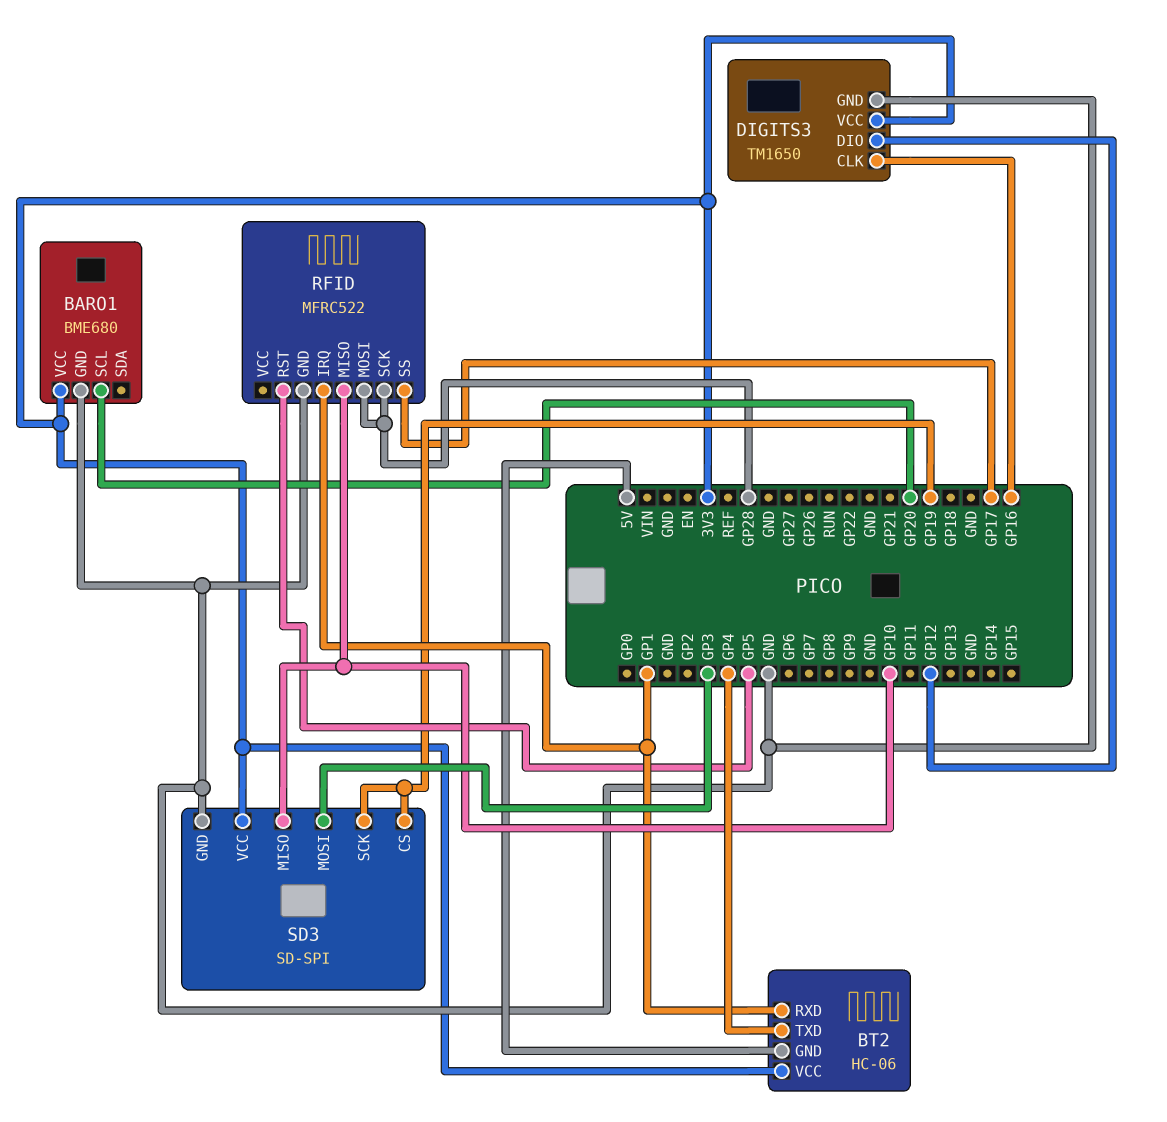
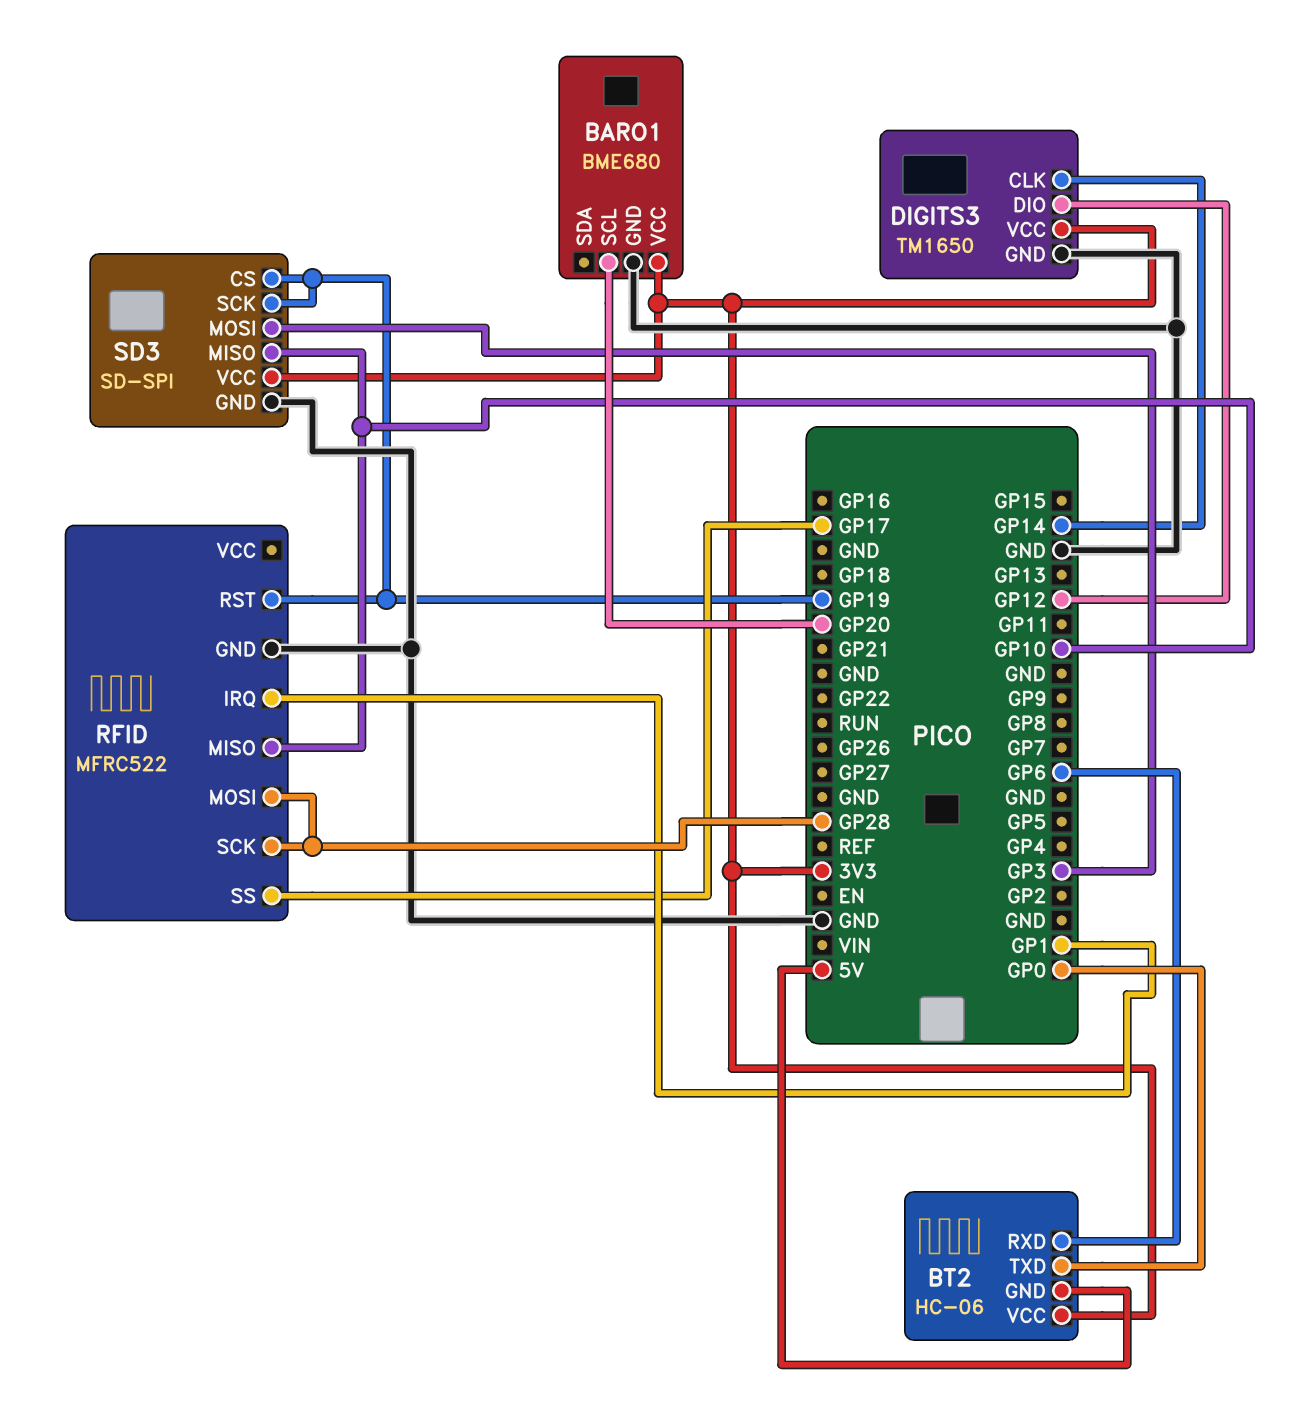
BT2 pin RXD: GP1 -> GP6
BT2 pin TXD: GP4 -> GP0
DIGITS3 pin CLK: GP16 -> GP14
RFID pin RST: GP5 -> GP19

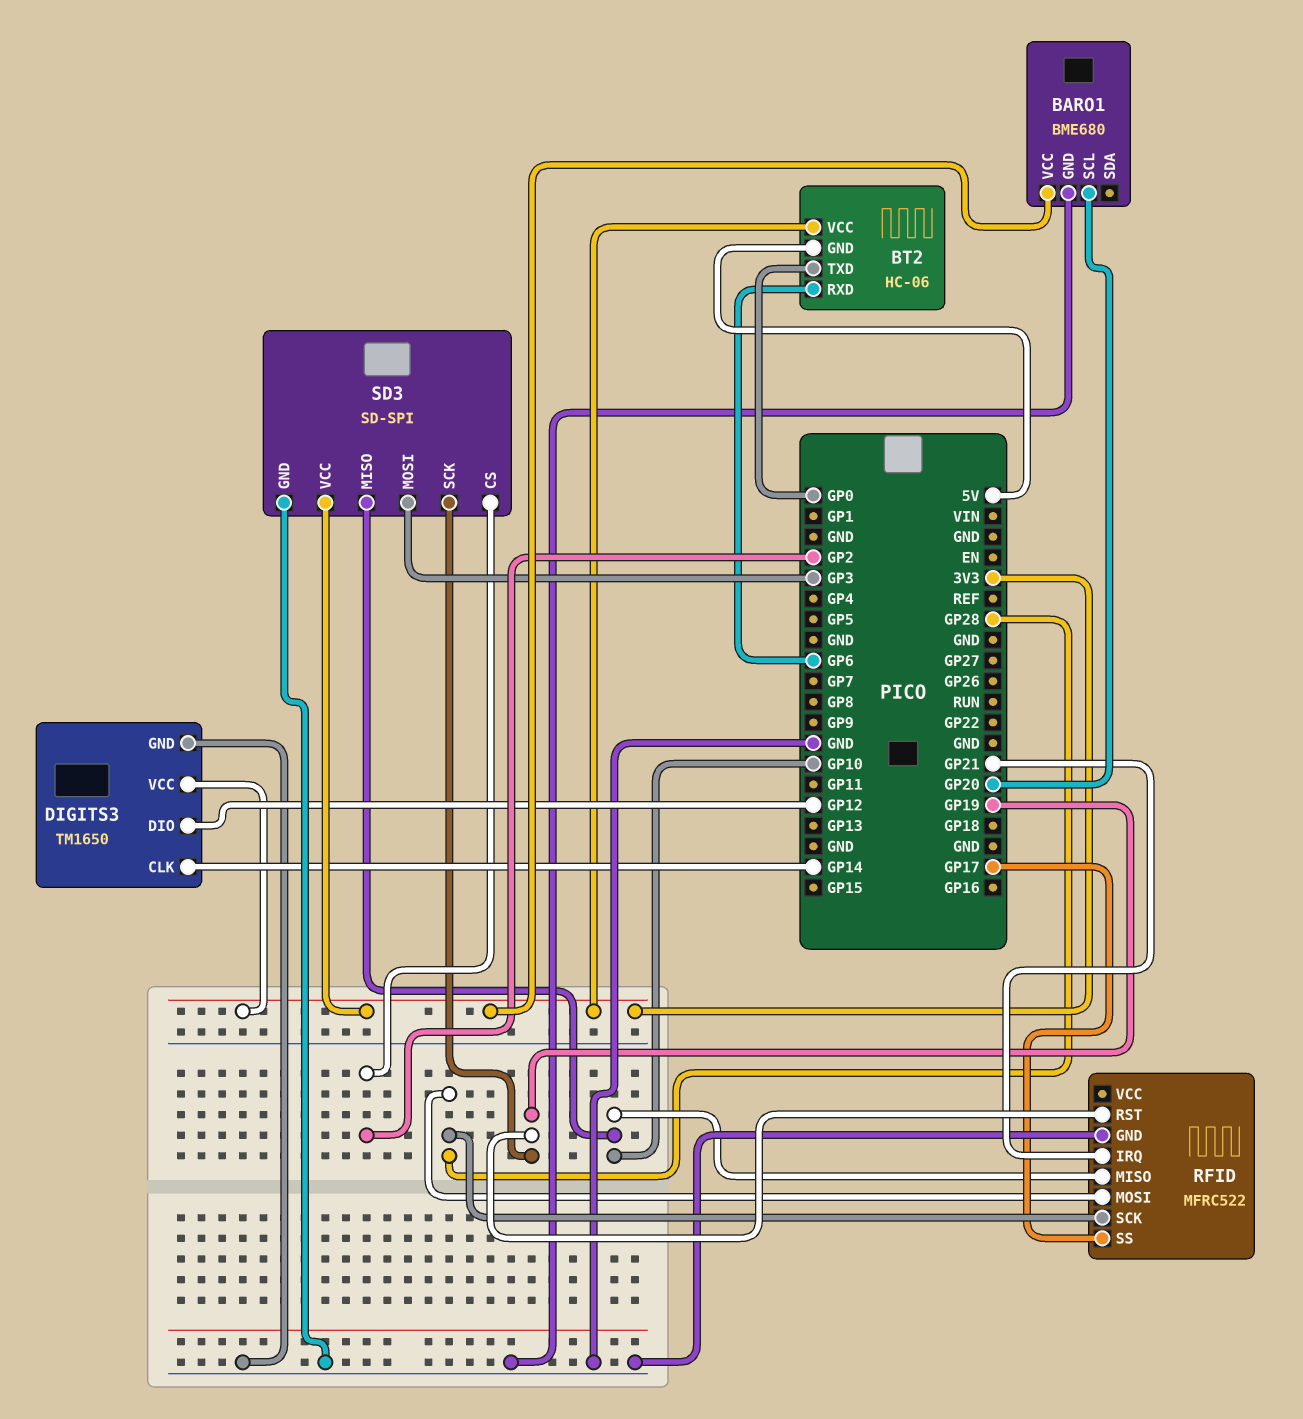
RFID pin IRQ: GP1 -> GP21
SD3 pin CS: GP19 -> GP2

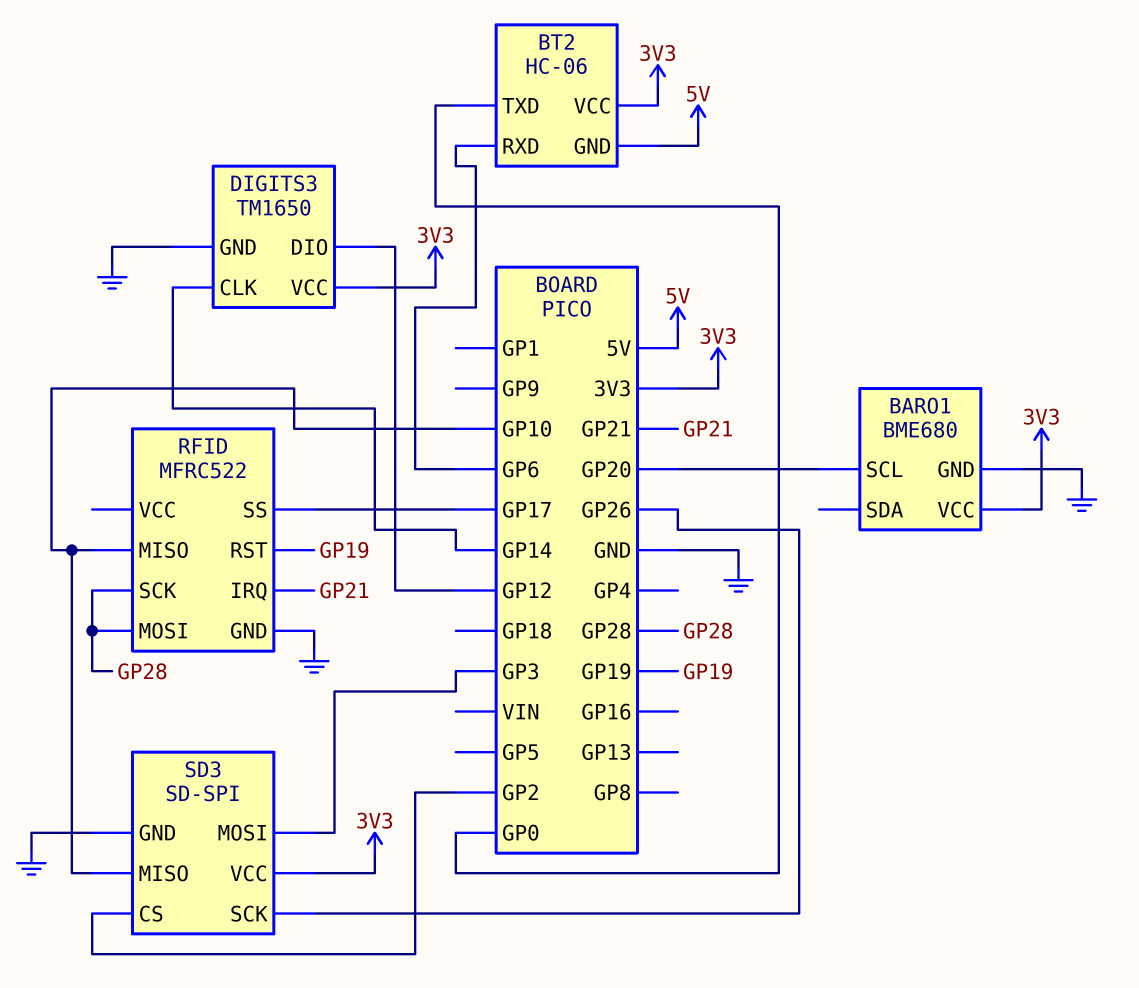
SD3 pin SCK: GP19 -> GP26

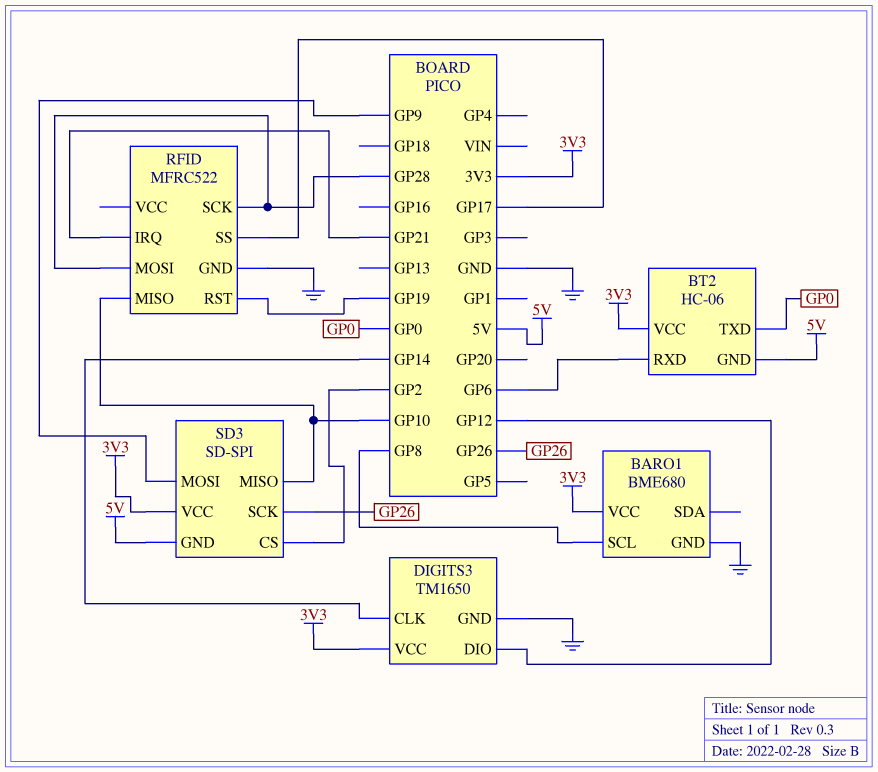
BARO1 pin SCL: GP20 -> GP8
SD3 pin GND: GND -> 5V
SD3 pin MOSI: GP3 -> GP9

